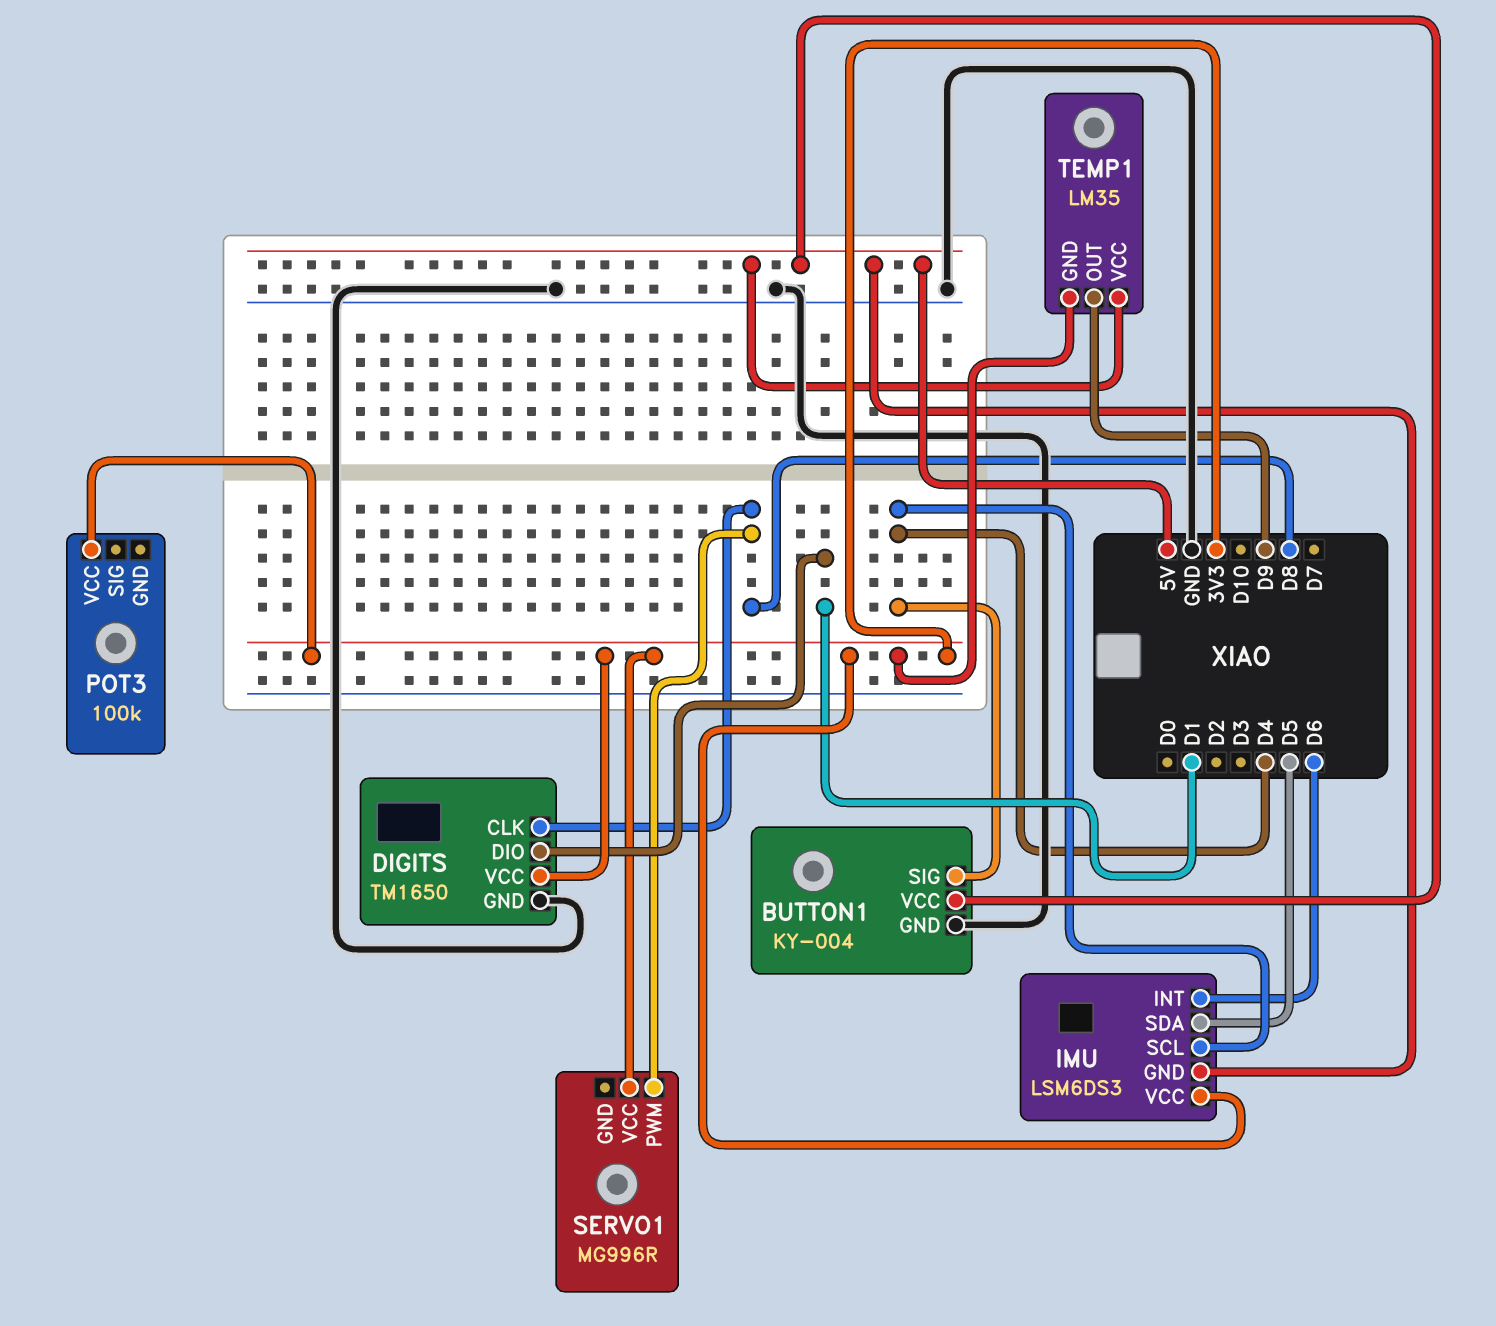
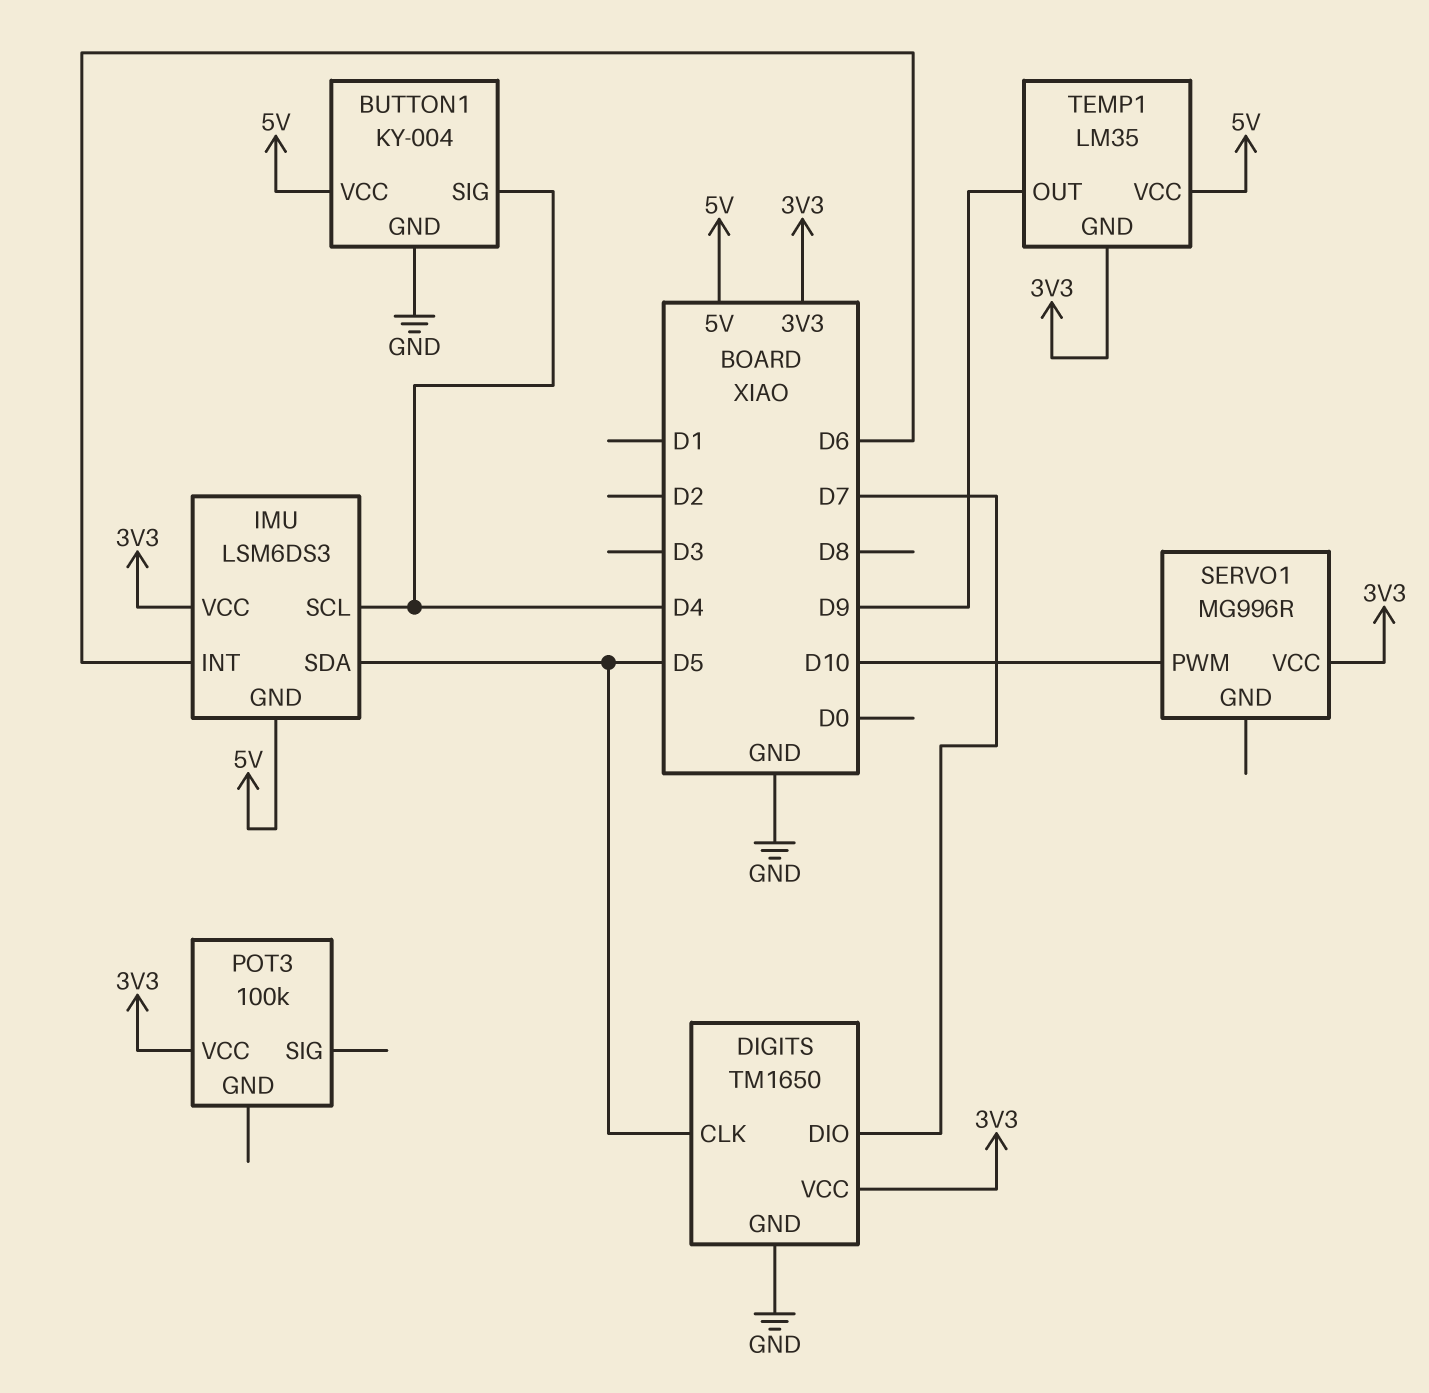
DIGITS pin CLK: D8 -> D5
DIGITS pin DIO: D1 -> D7
SERVO1 pin PWM: D8 -> D10

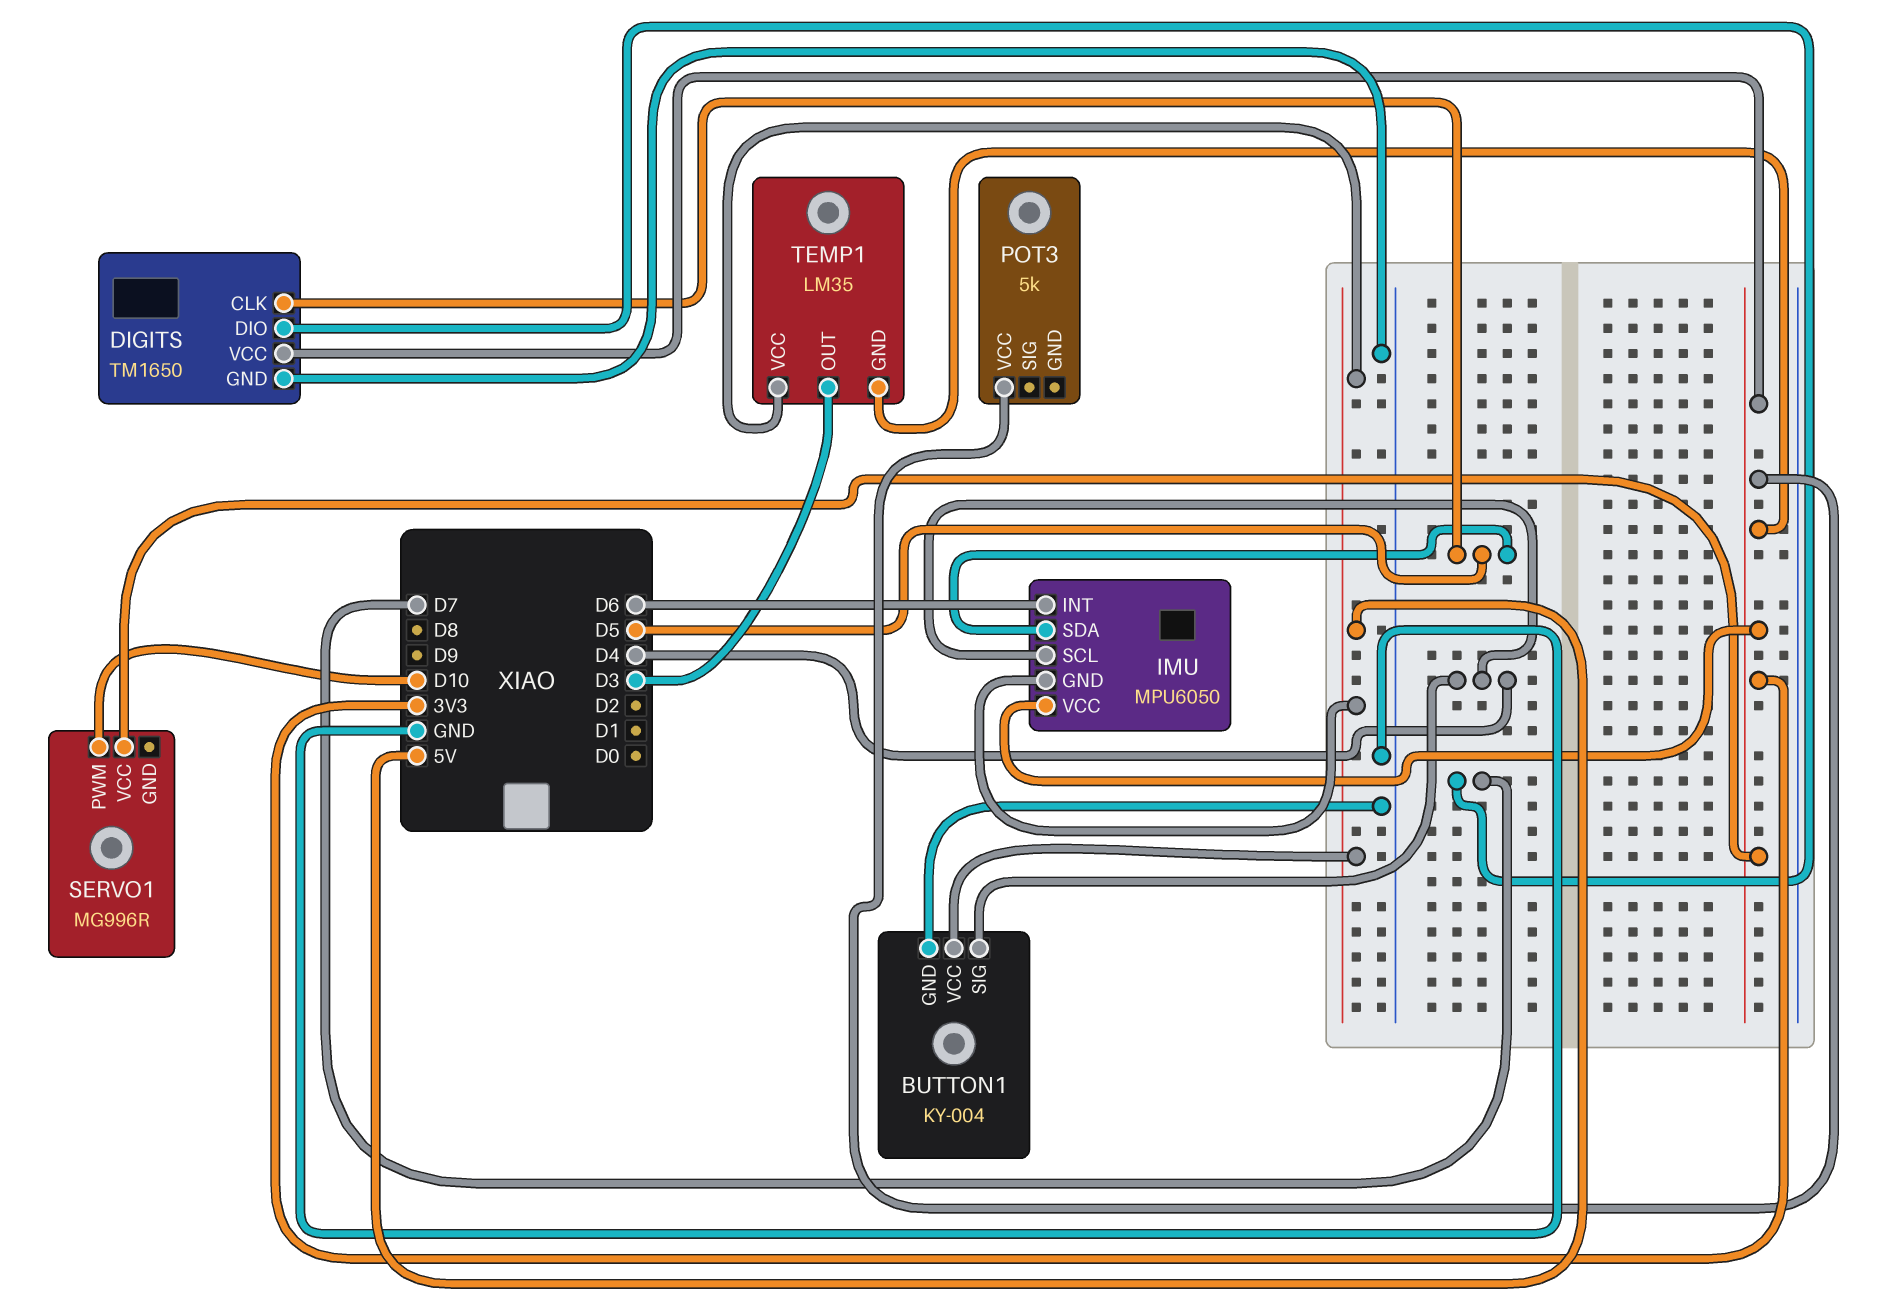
IMU: LSM6DS3 -> MPU6050
POT3: 100k -> 5k
TEMP1 pin OUT: D9 -> D3

